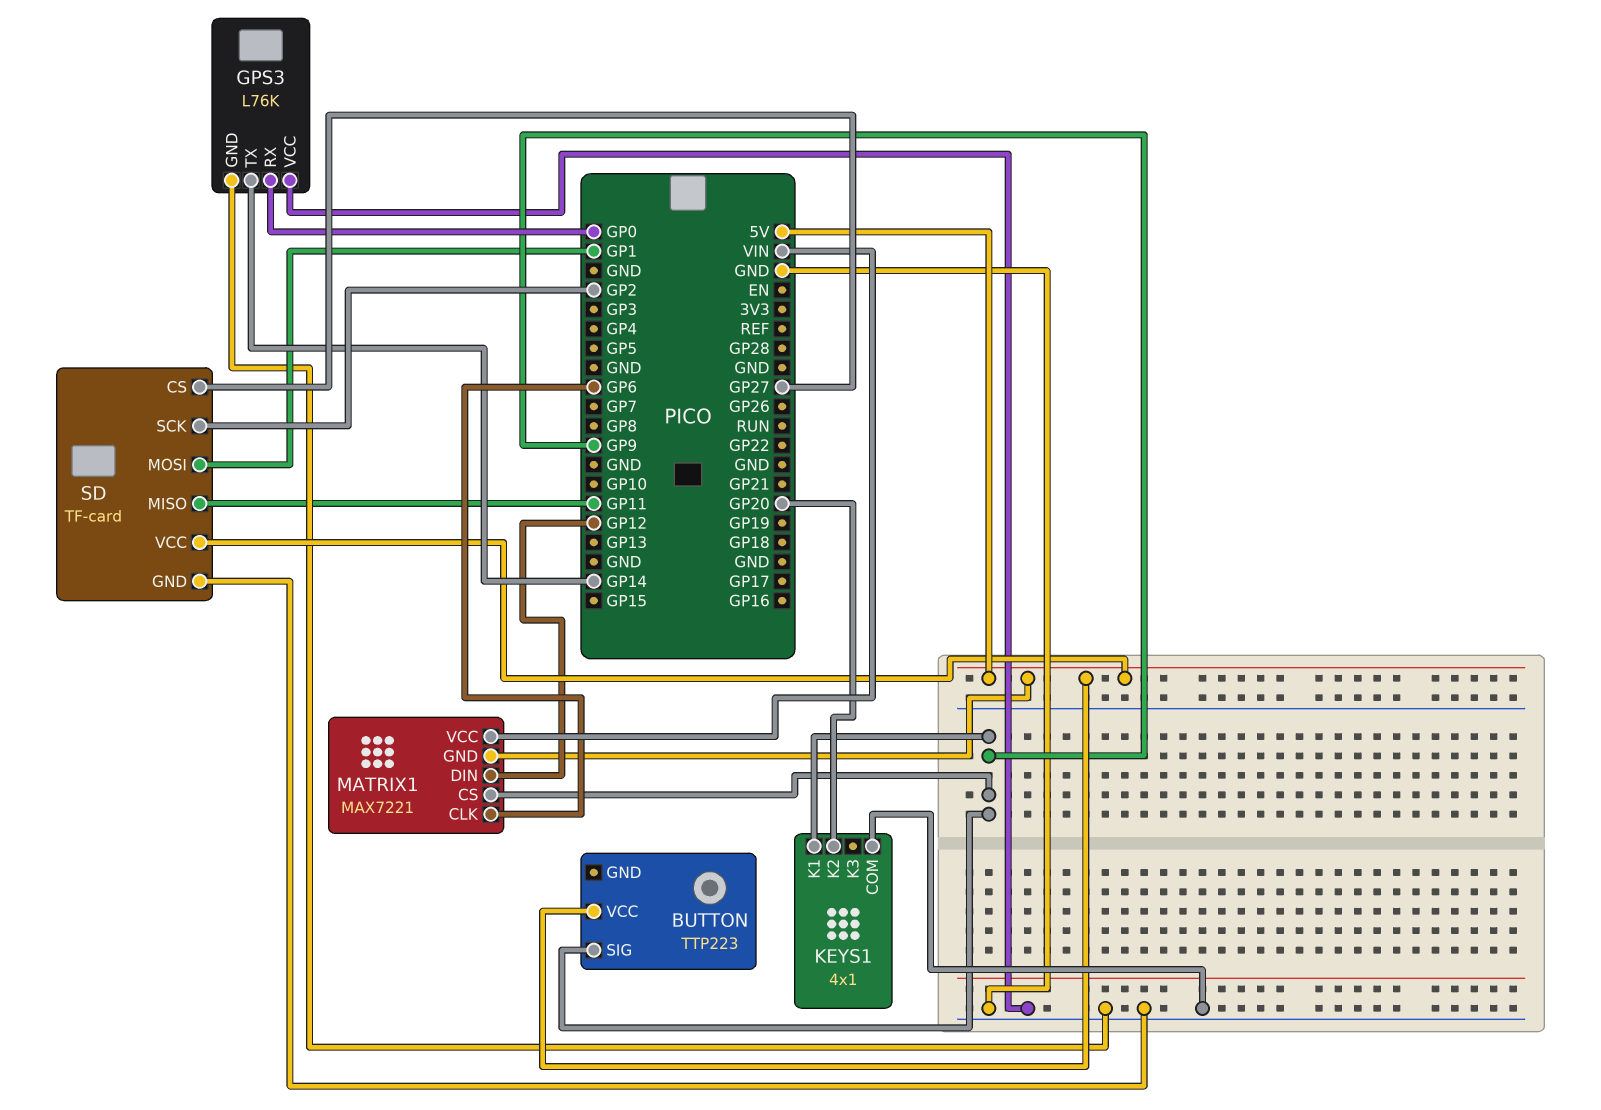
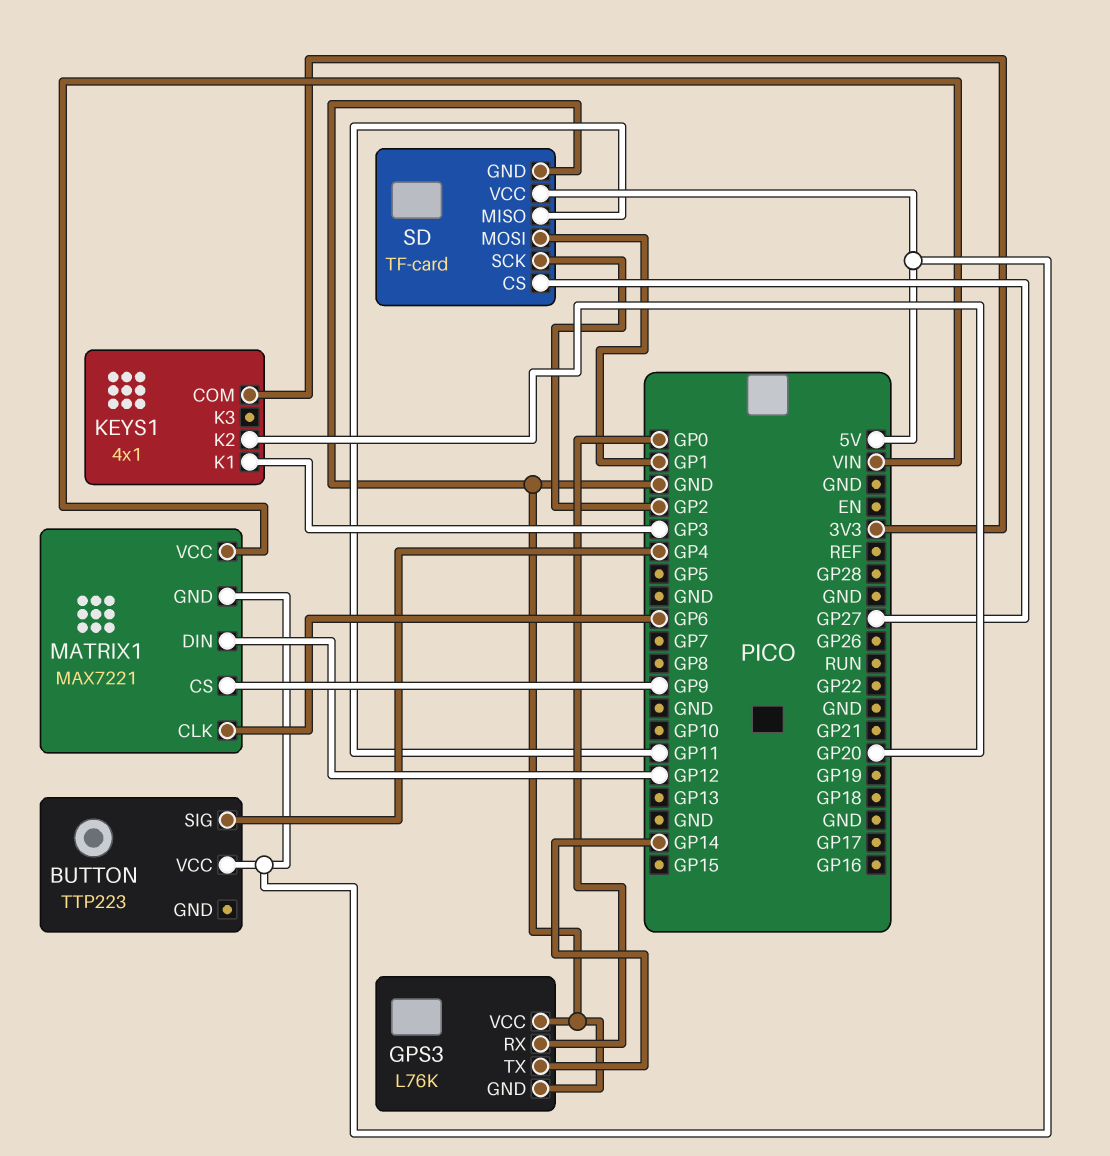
BUTTON pin SIG: GP9 -> GP4
KEYS1 pin COM: GND -> 3V3
KEYS1 pin K1: GP9 -> GP3

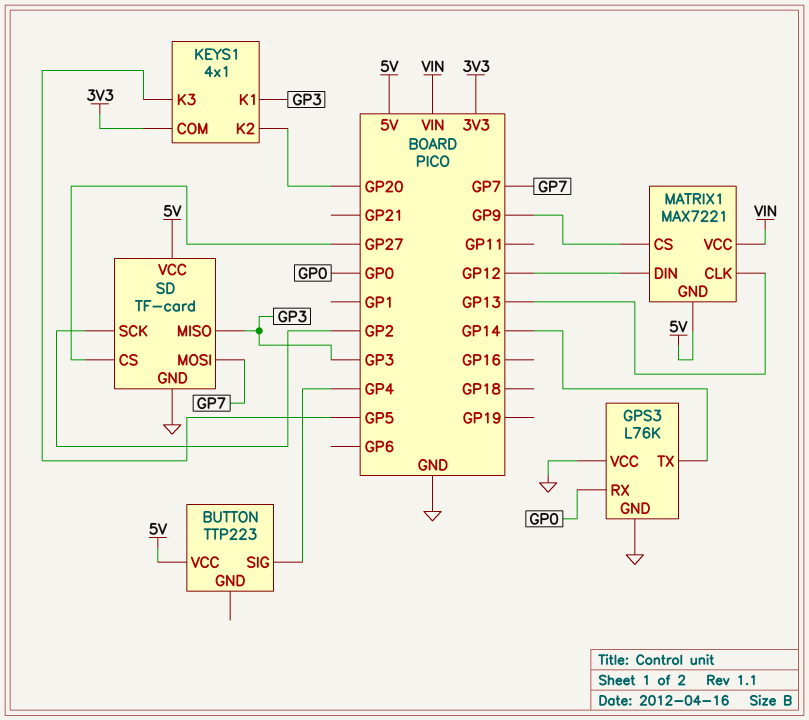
KEYS1 pin K3: none -> GP5
MATRIX1 pin CLK: GP6 -> GP13
SD pin MISO: GP11 -> GP3
SD pin MOSI: GP1 -> GP7

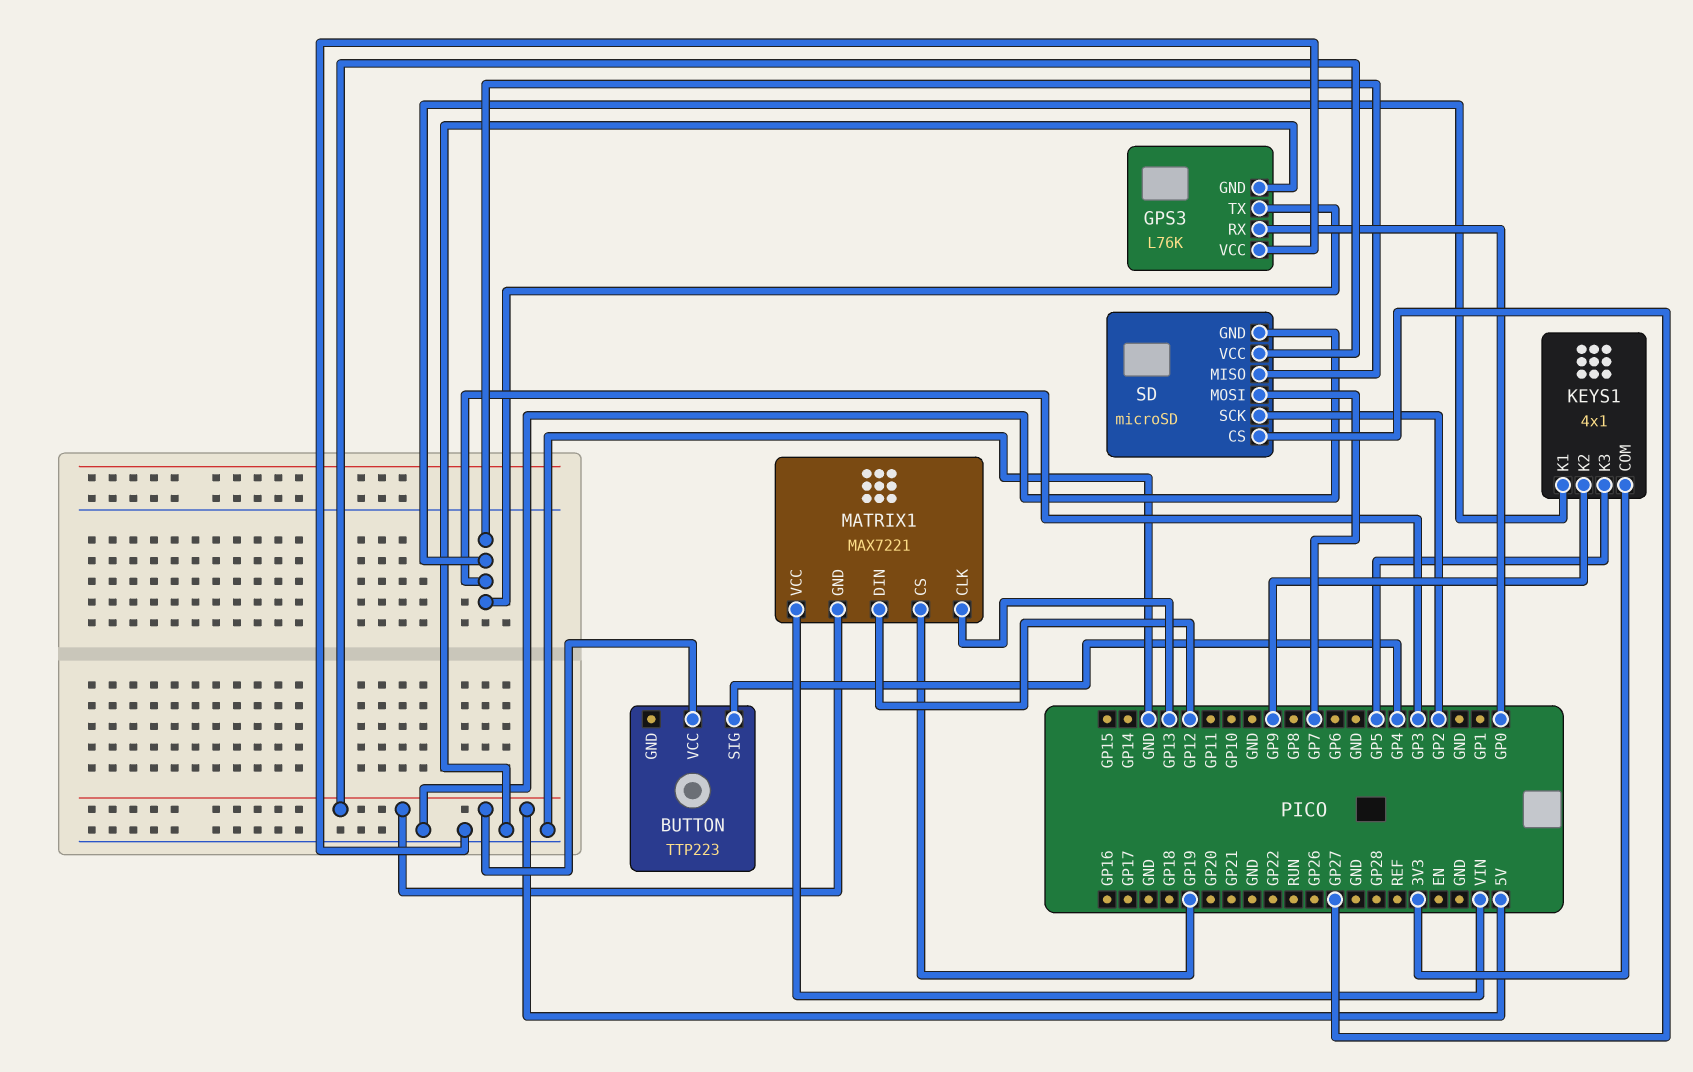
GPS3 pin TX: GP14 -> GP3
KEYS1 pin K2: GP20 -> GP9
MATRIX1 pin CS: GP9 -> GP19
SD: TF-card -> microSD

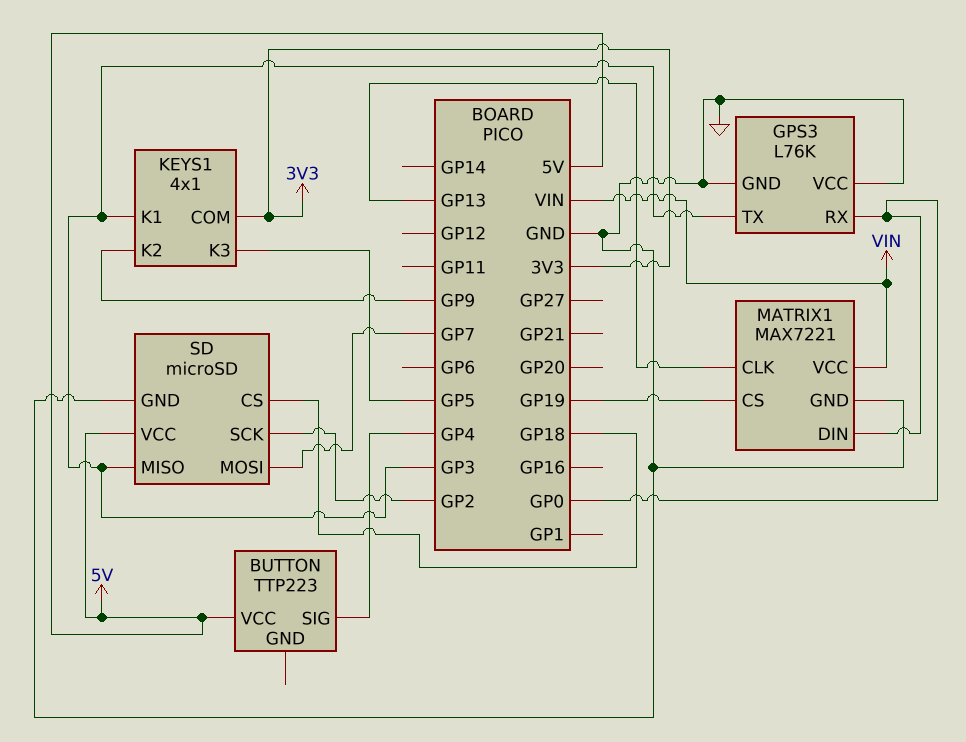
MATRIX1 pin DIN: GP12 -> GP0
MATRIX1 pin GND: 5V -> GND
SD pin CS: GP27 -> GP18

